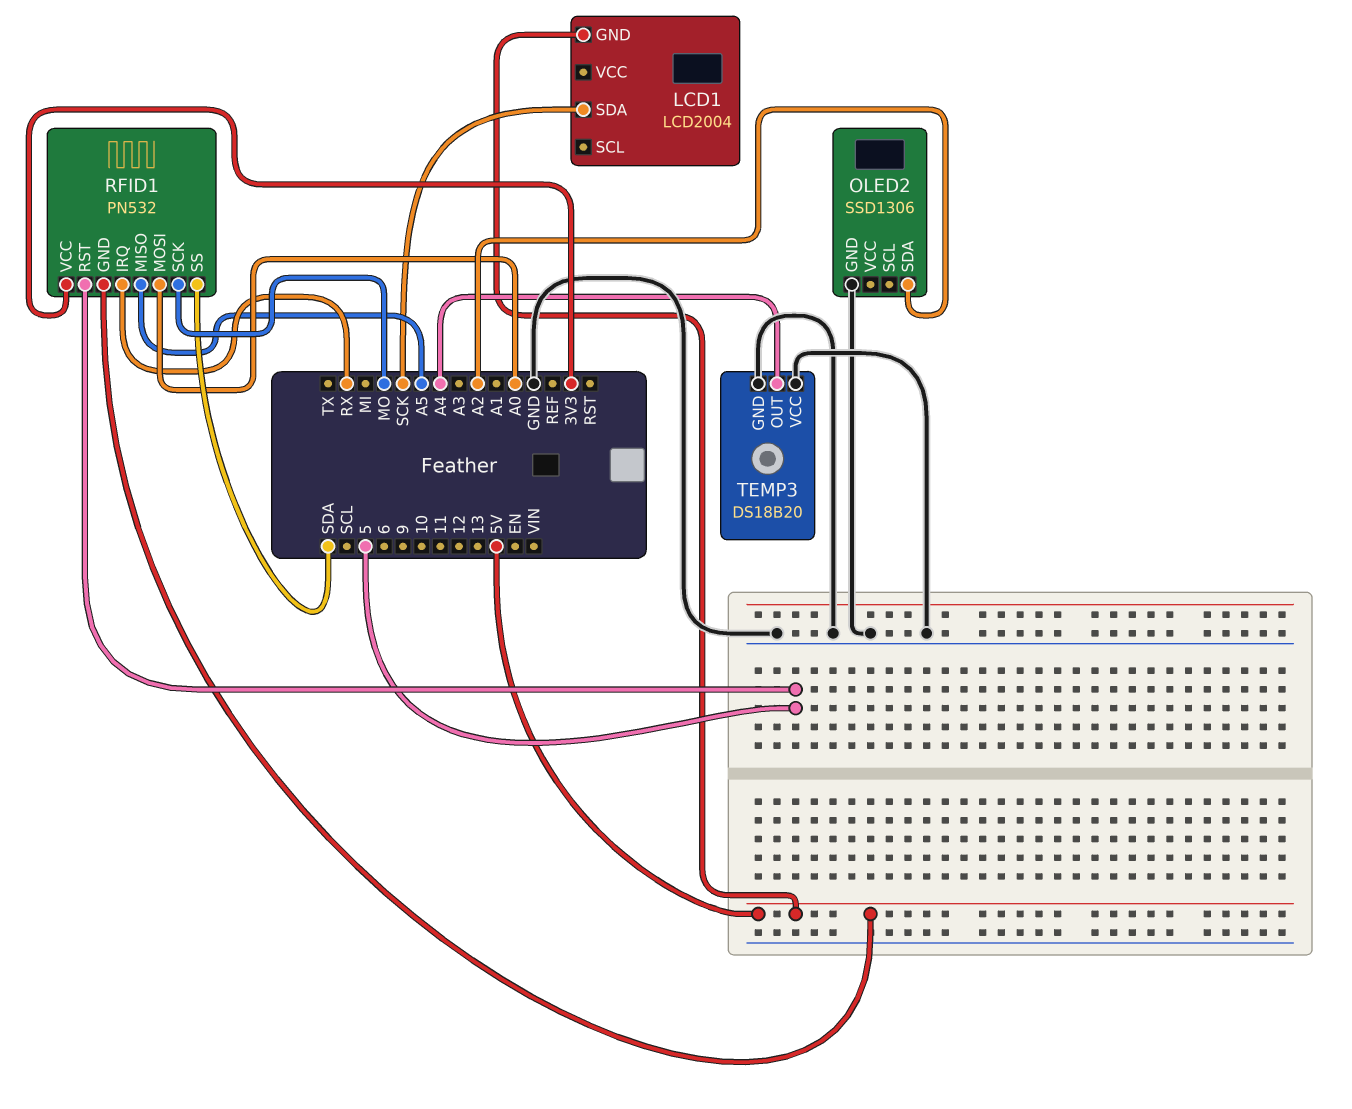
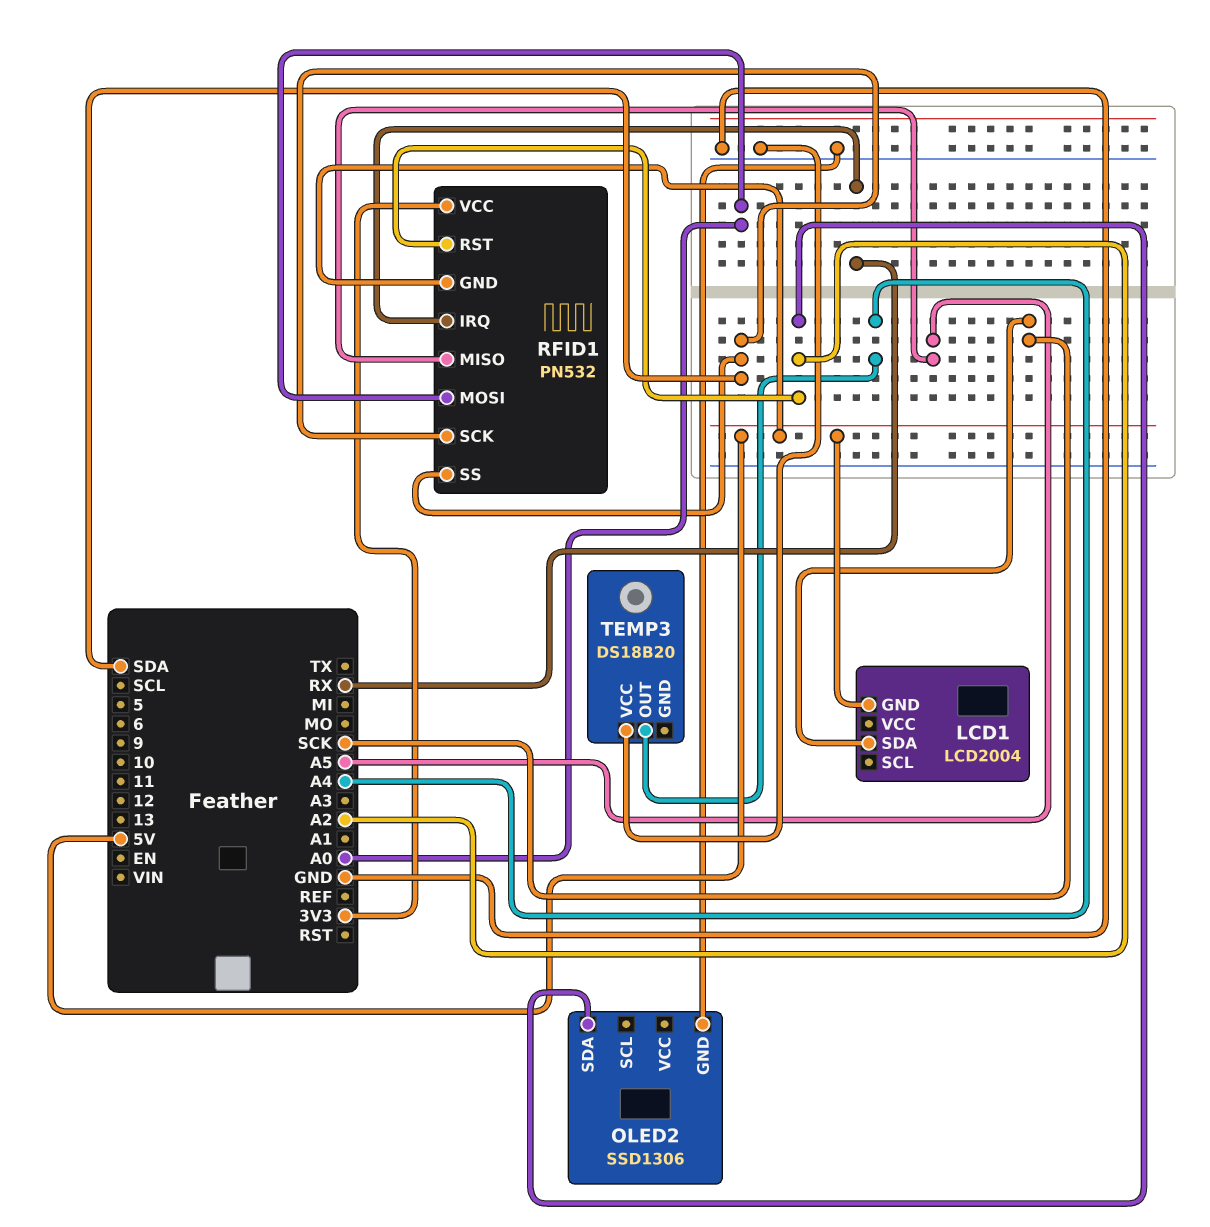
RFID1 pin RST: 5 -> A2
RFID1 pin SCK: MO -> SDA
TEMP3 pin GND: GND -> none

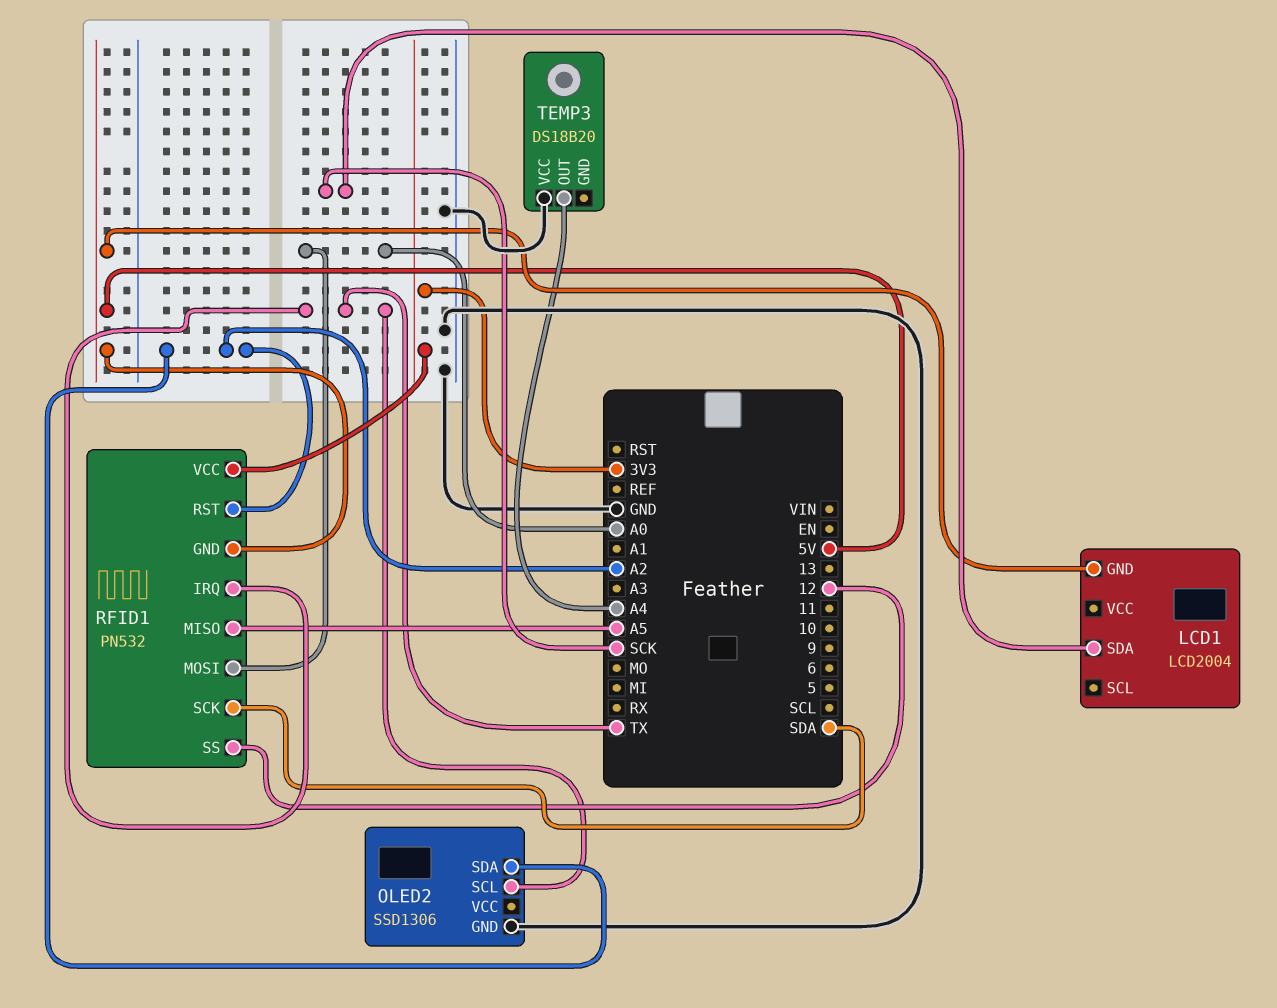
OLED2 pin SCL: none -> TX
RFID1 pin IRQ: RX -> TX
RFID1 pin SS: SDA -> 12

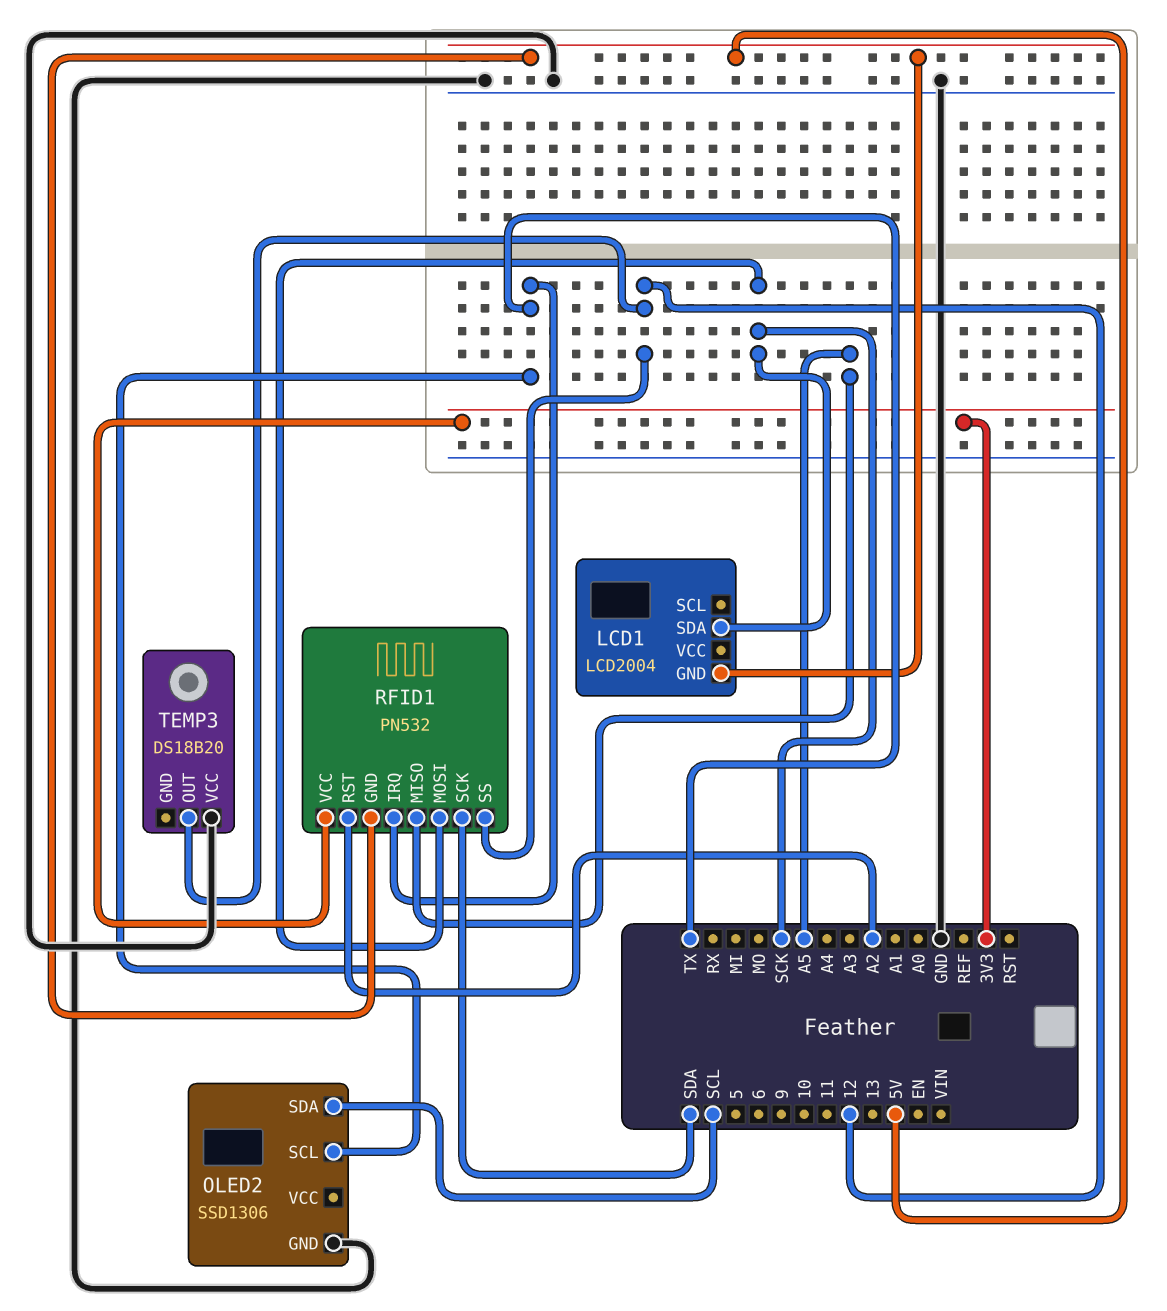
OLED2 pin SDA: A2 -> SCL
RFID1 pin MOSI: A0 -> SCK
TEMP3 pin OUT: A4 -> 12

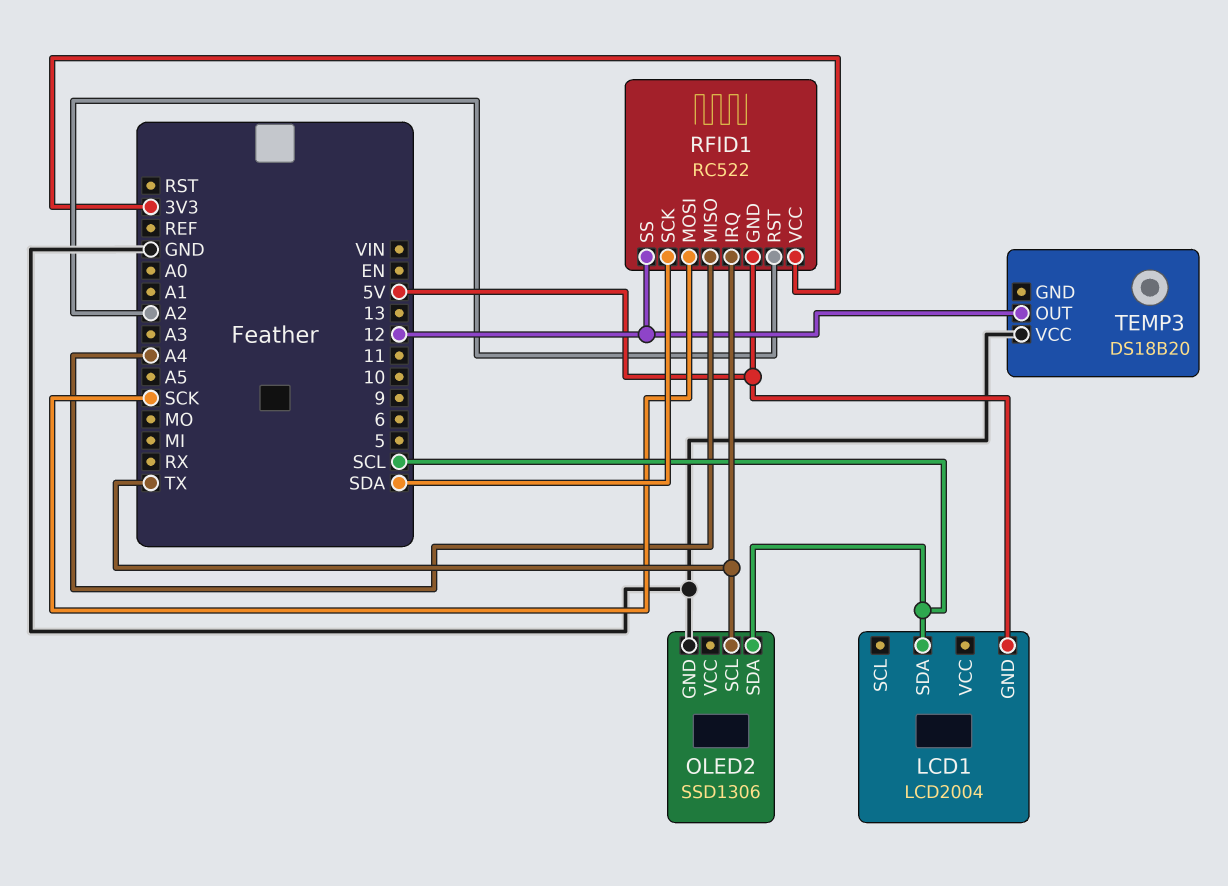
LCD1 pin SDA: SCK -> SCL
RFID1: PN532 -> RC522
RFID1 pin MISO: A5 -> A4

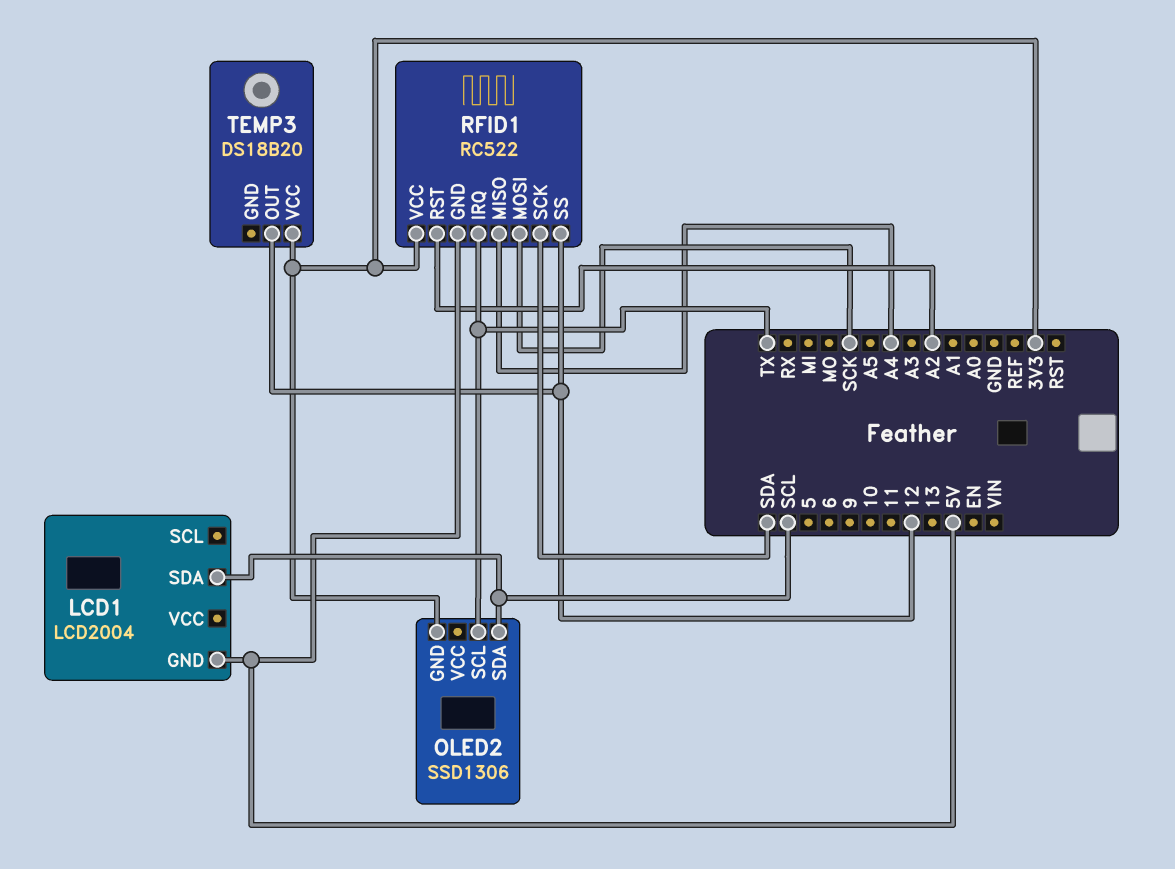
OLED2 pin GND: GND -> 3V3
TEMP3 pin VCC: GND -> 3V3

